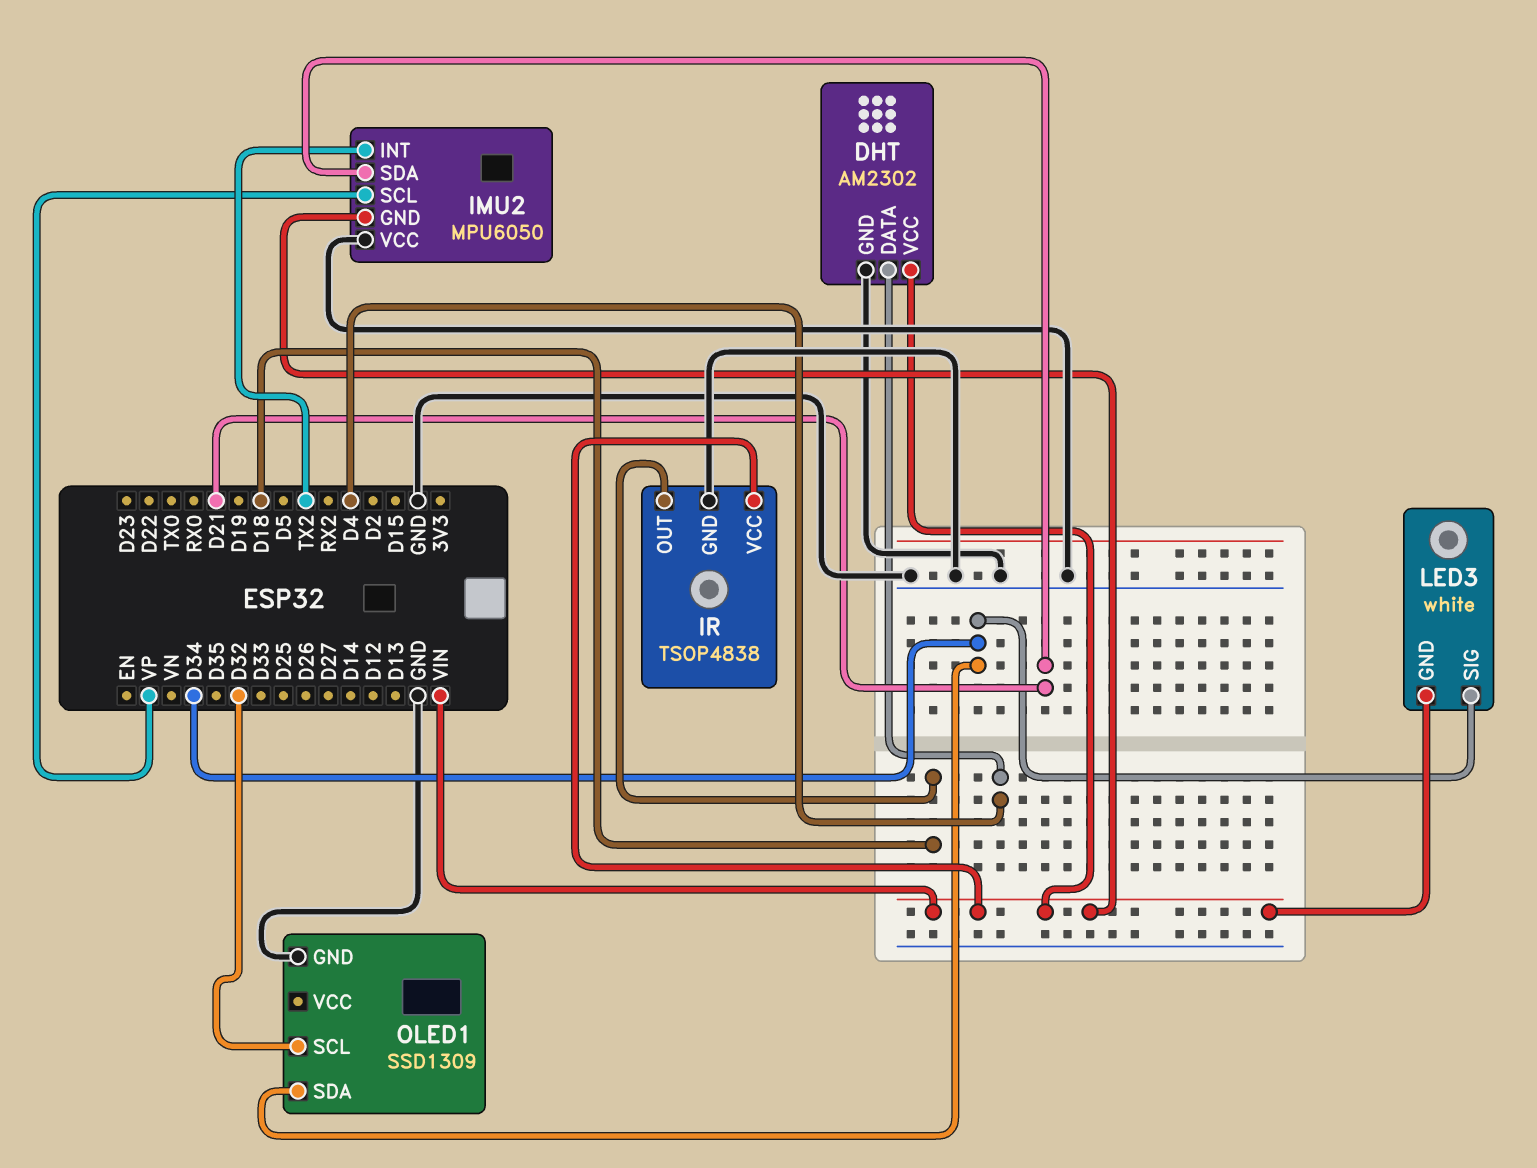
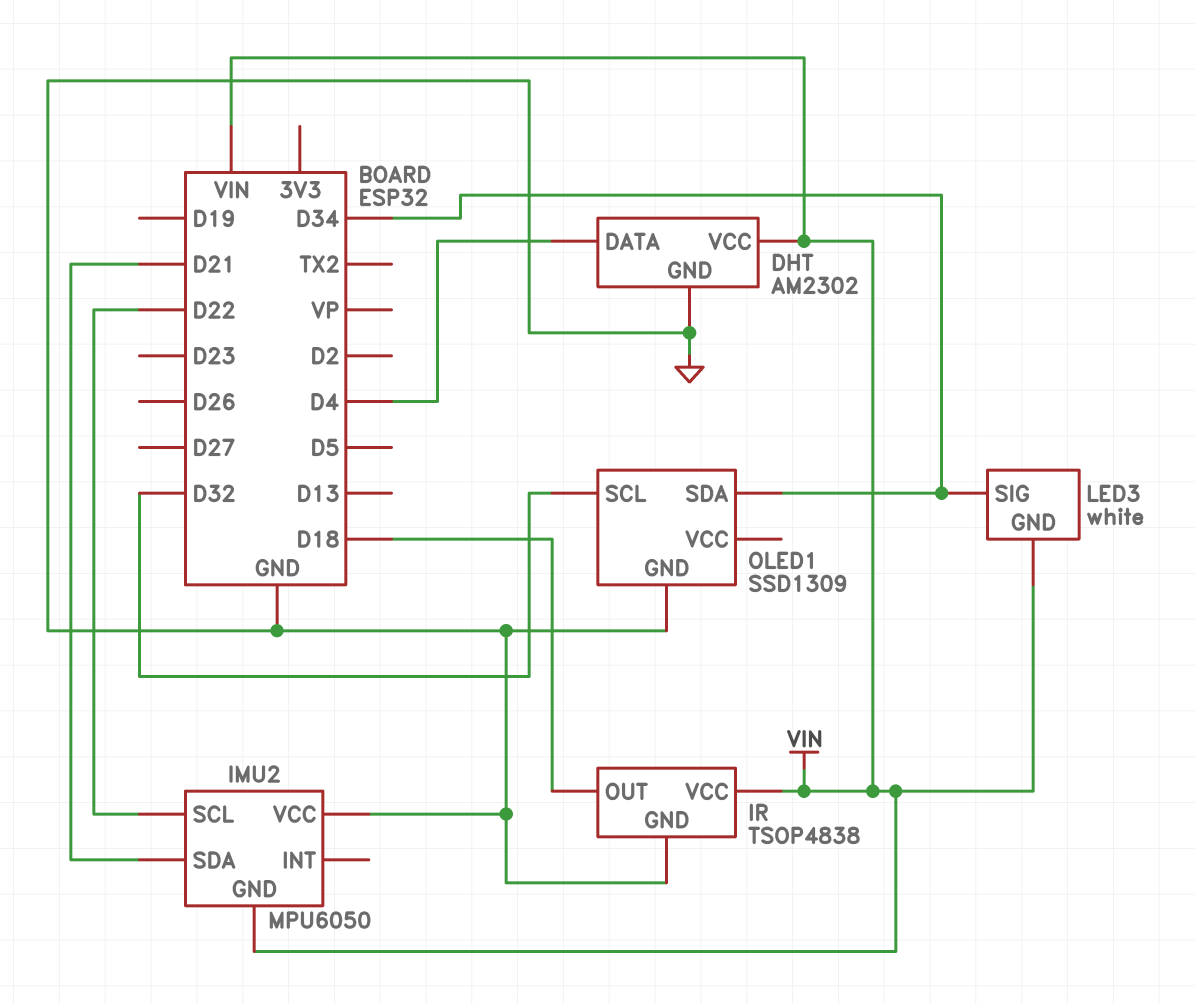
IMU2 pin INT: TX2 -> none
IMU2 pin SCL: VP -> D22

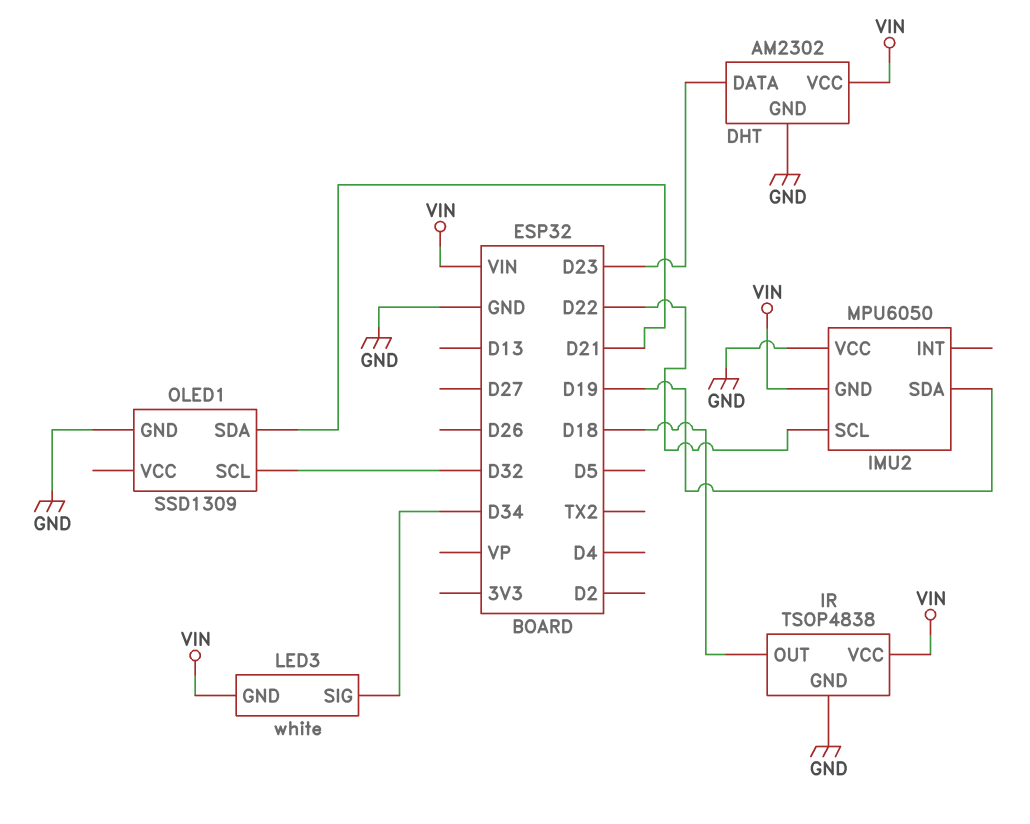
DHT pin DATA: D4 -> D23
IMU2 pin SDA: D21 -> D19
OLED1 pin SDA: D34 -> D21

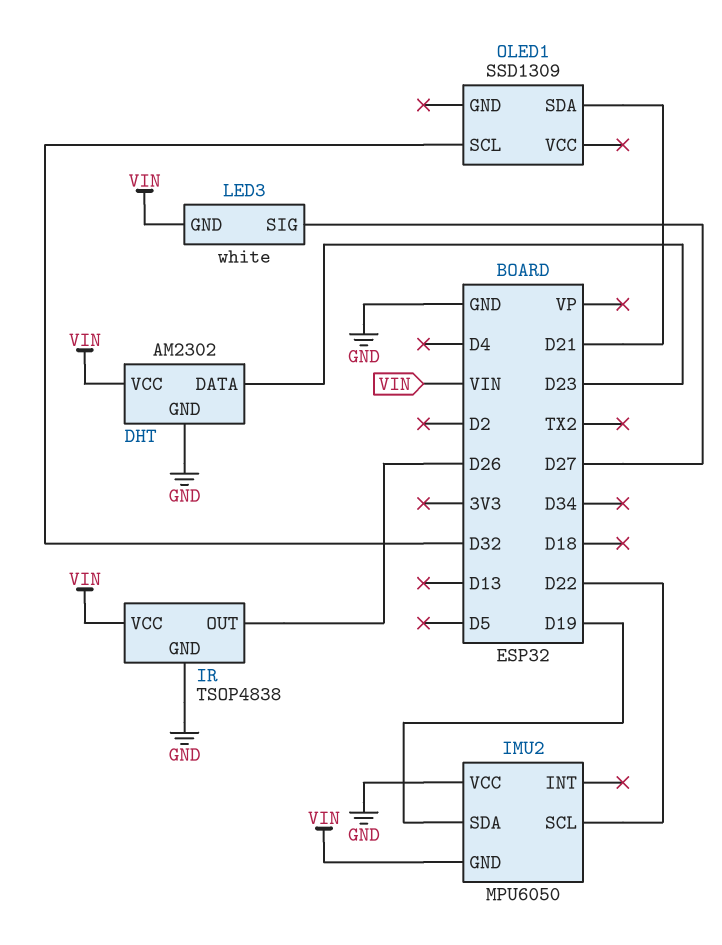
IR pin OUT: D18 -> D26
LED3 pin SIG: D34 -> D27
OLED1 pin GND: GND -> none

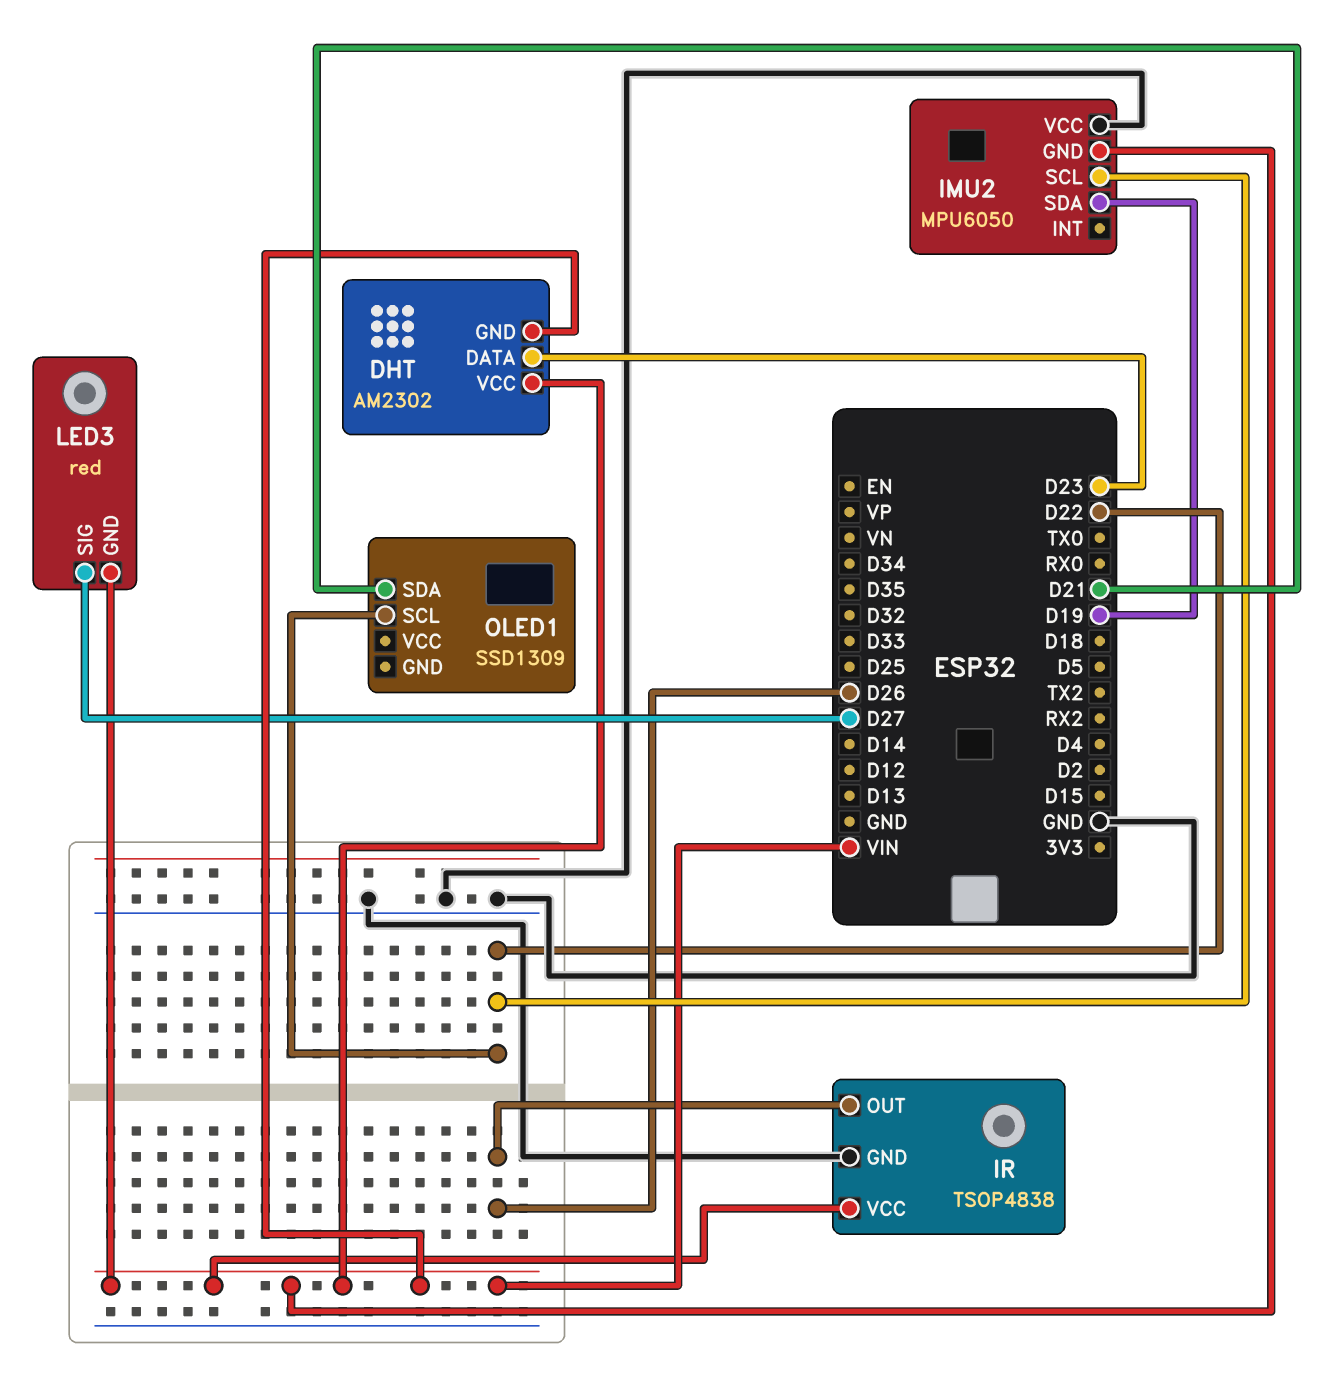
DHT pin GND: GND -> VIN
LED3: white -> red
OLED1 pin SCL: D32 -> D22

